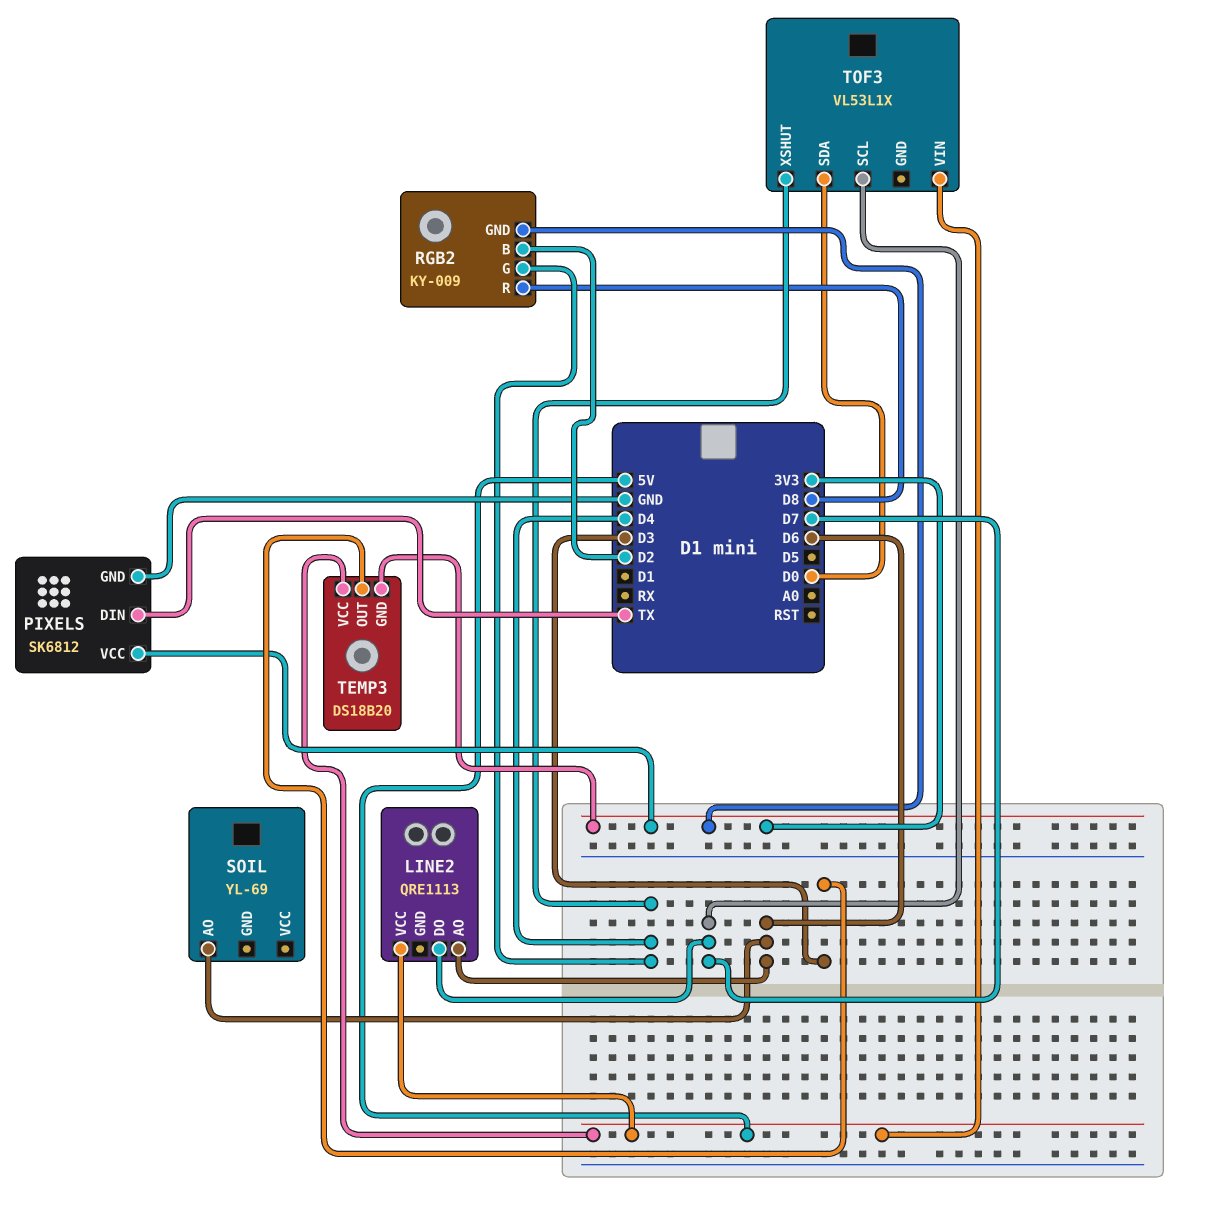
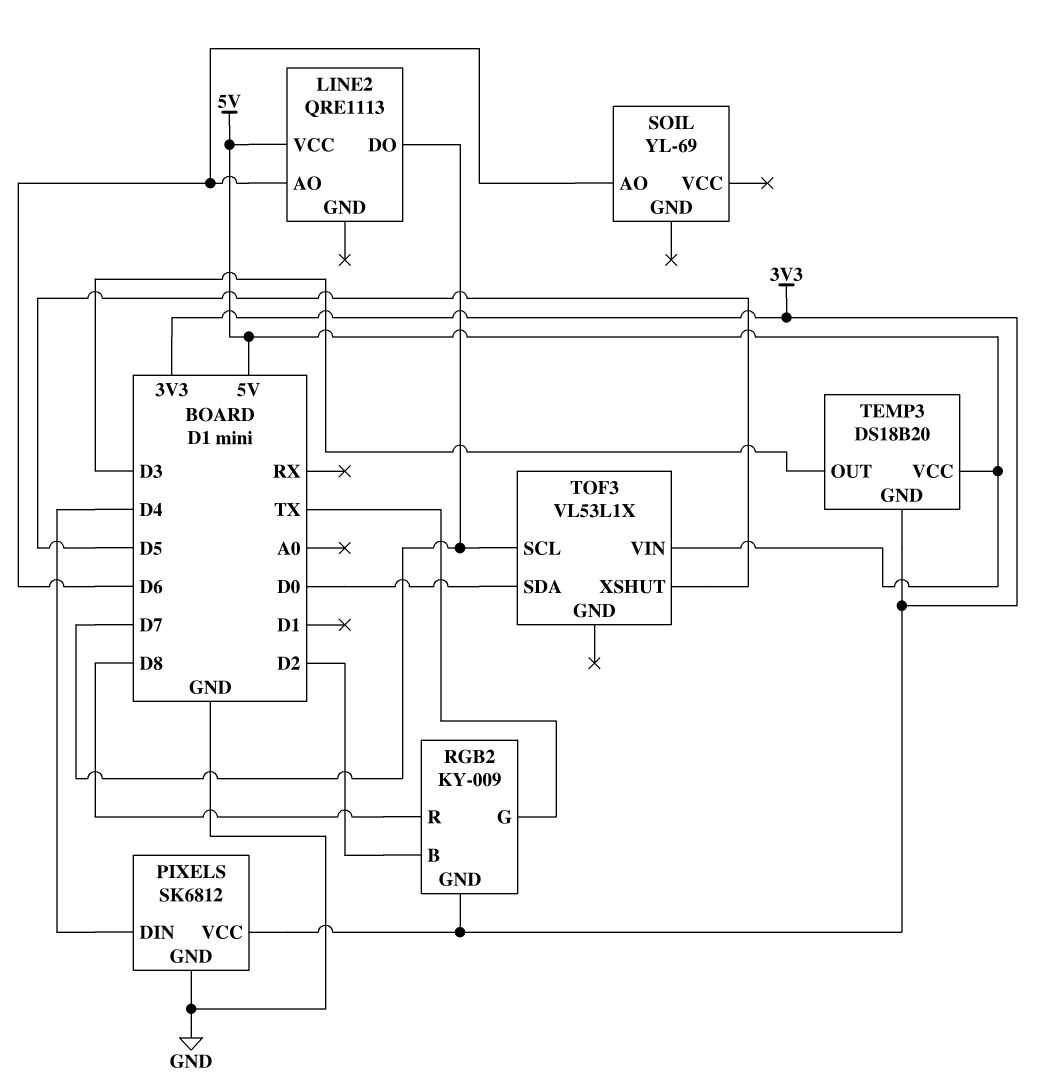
PIXELS pin DIN: TX -> D4
RGB2 pin G: D4 -> TX
TOF3 pin XSHUT: D4 -> D5

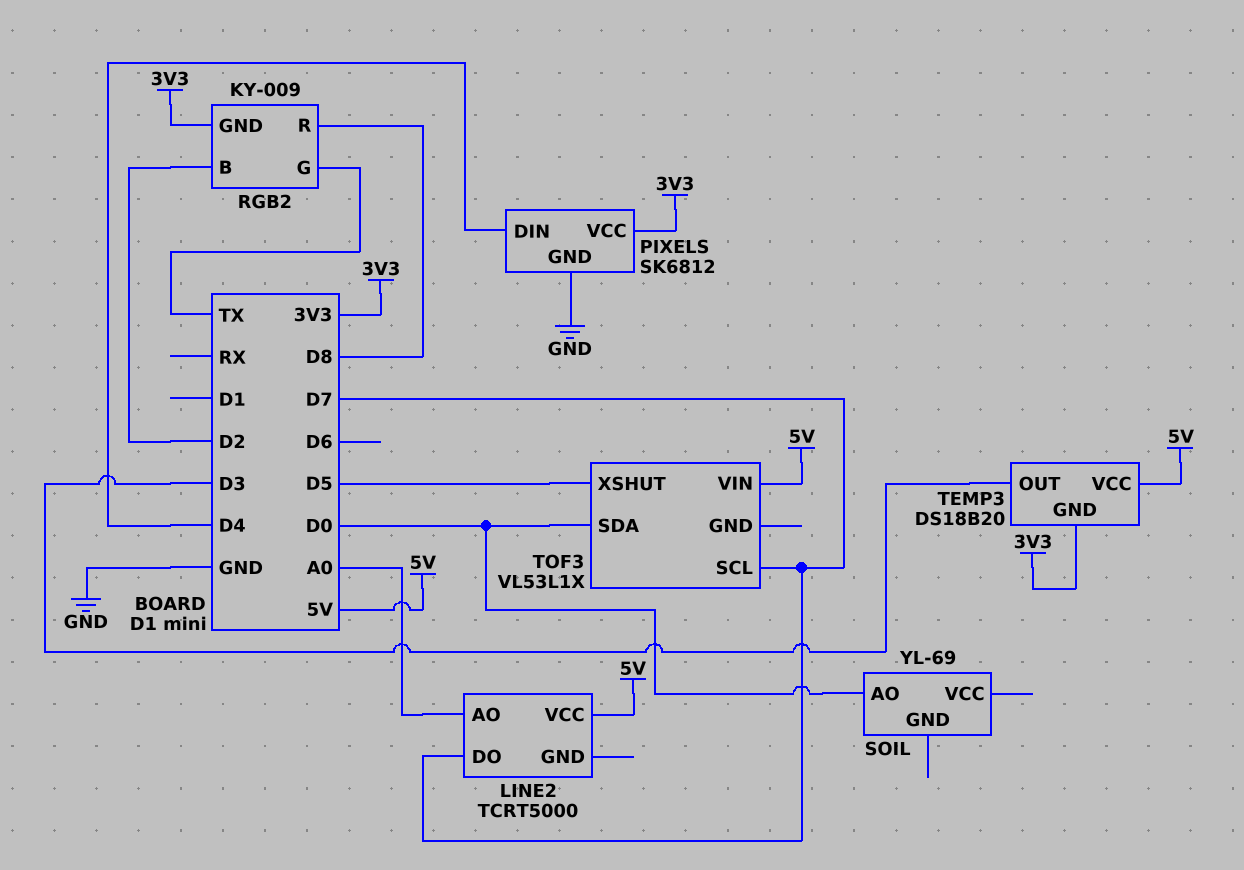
LINE2: QRE1113 -> TCRT5000
LINE2 pin AO: D6 -> A0
SOIL pin AO: D6 -> D0

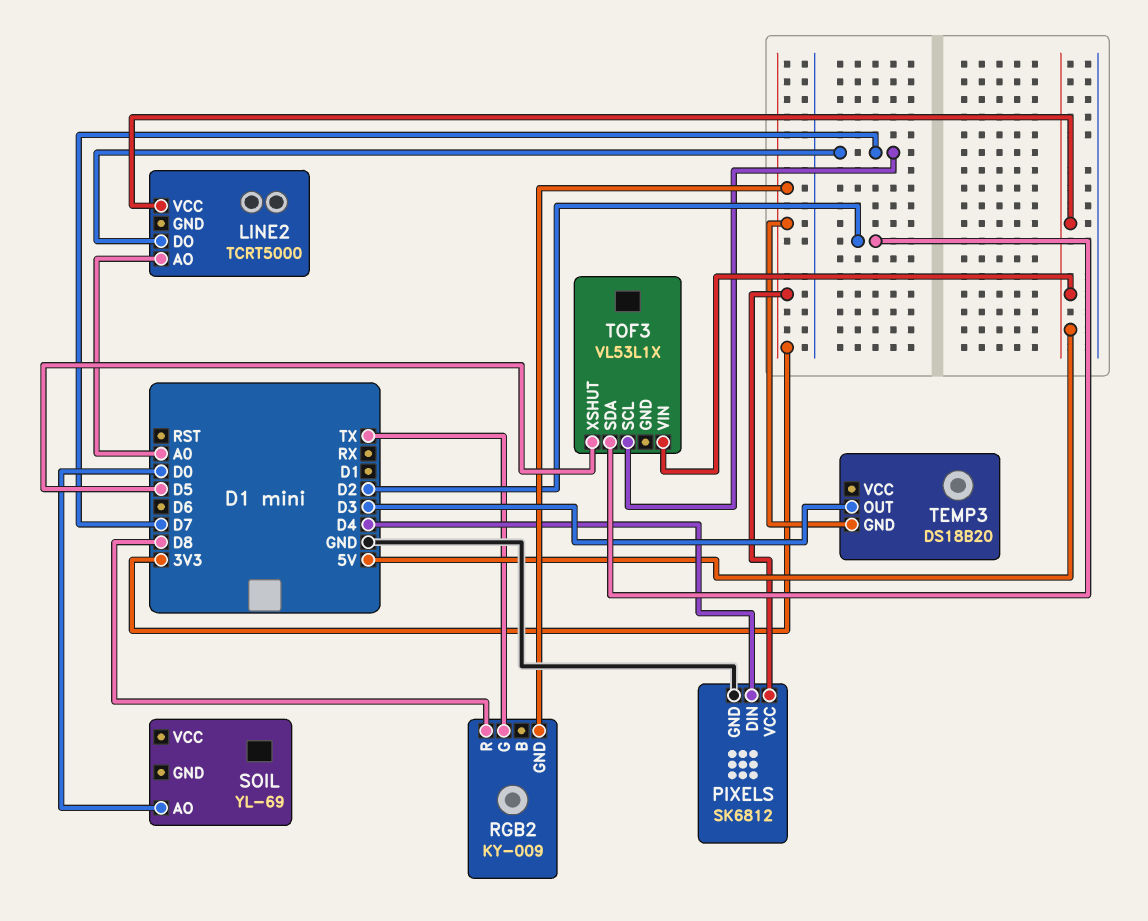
RGB2 pin B: D2 -> none
TEMP3 pin VCC: 5V -> none
TOF3 pin SDA: D0 -> D2

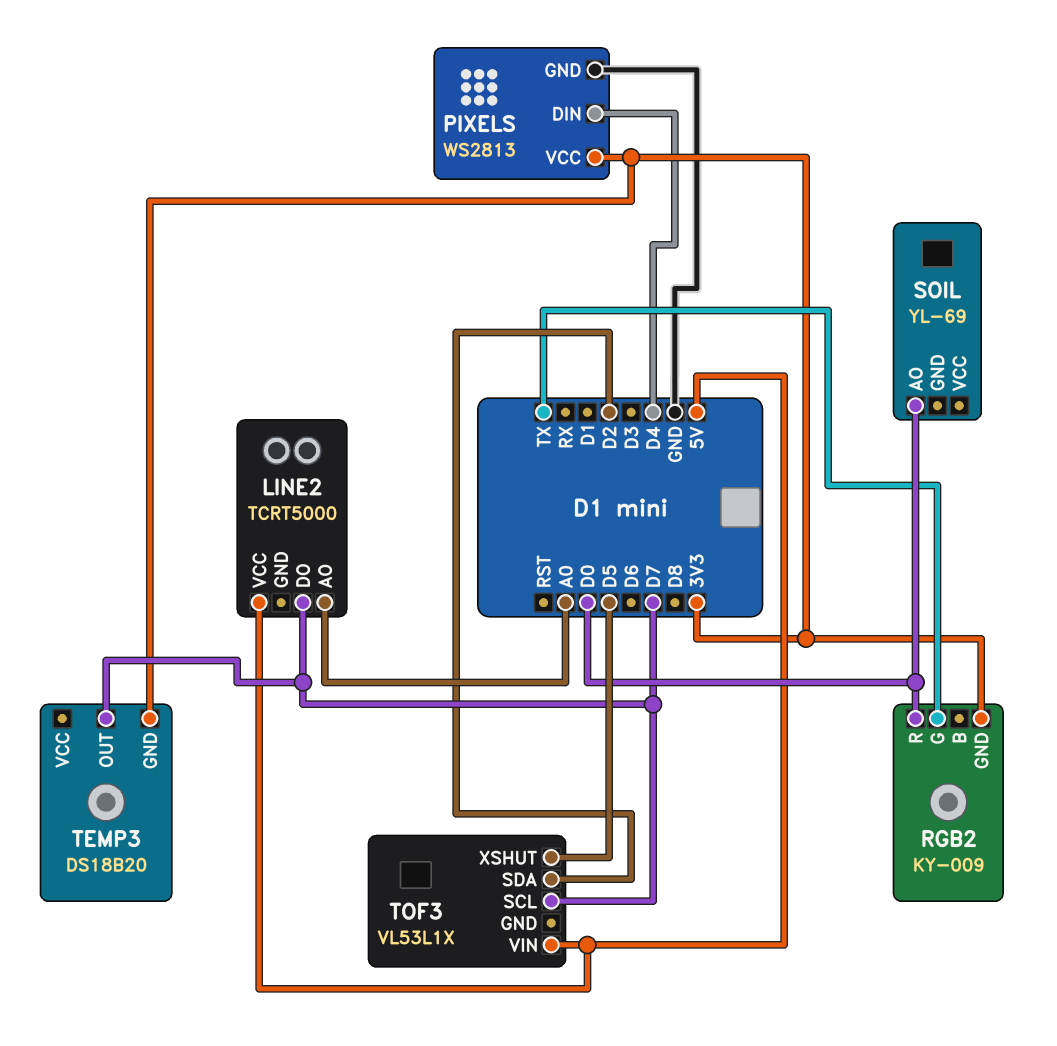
PIXELS: SK6812 -> WS2813
RGB2 pin R: D8 -> D0
TEMP3 pin OUT: D3 -> D7

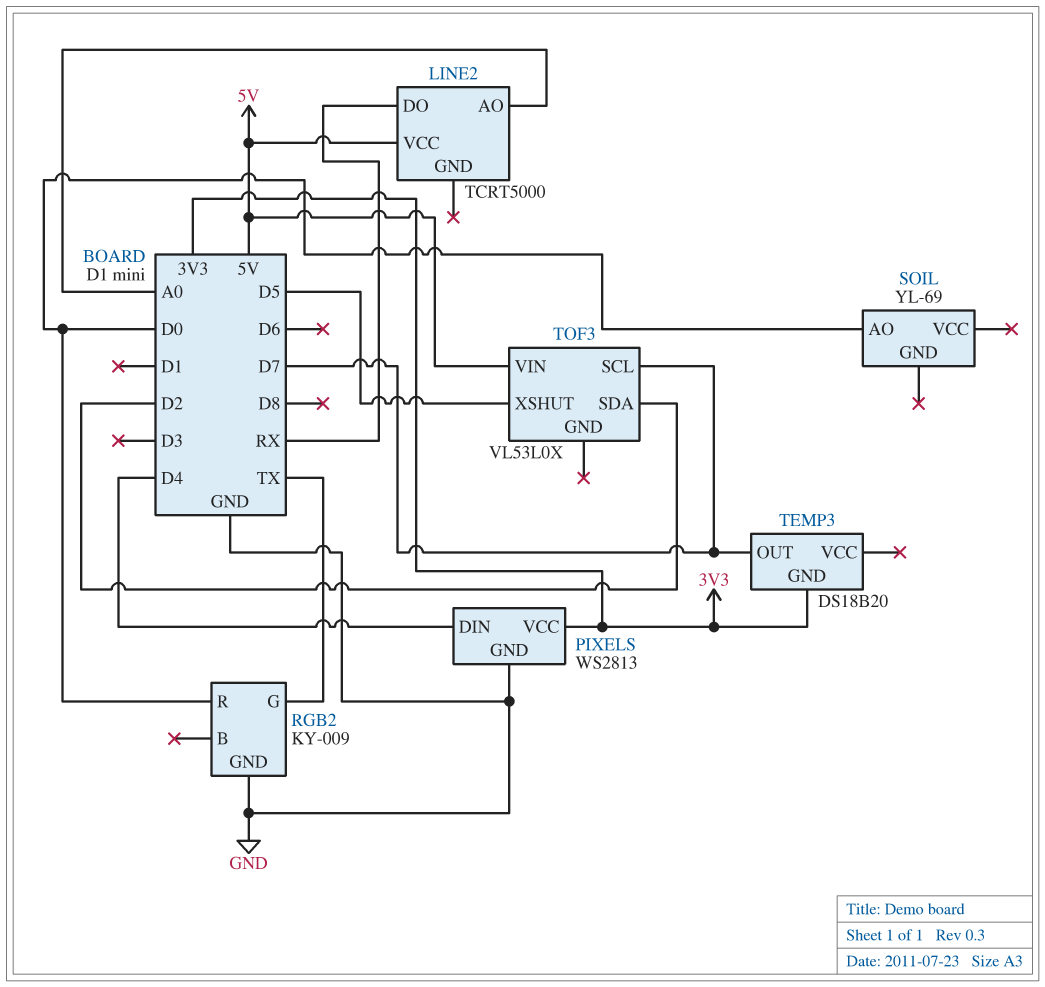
LINE2 pin DO: D7 -> RX
RGB2 pin GND: 3V3 -> GND
TOF3: VL53L1X -> VL53L0X

